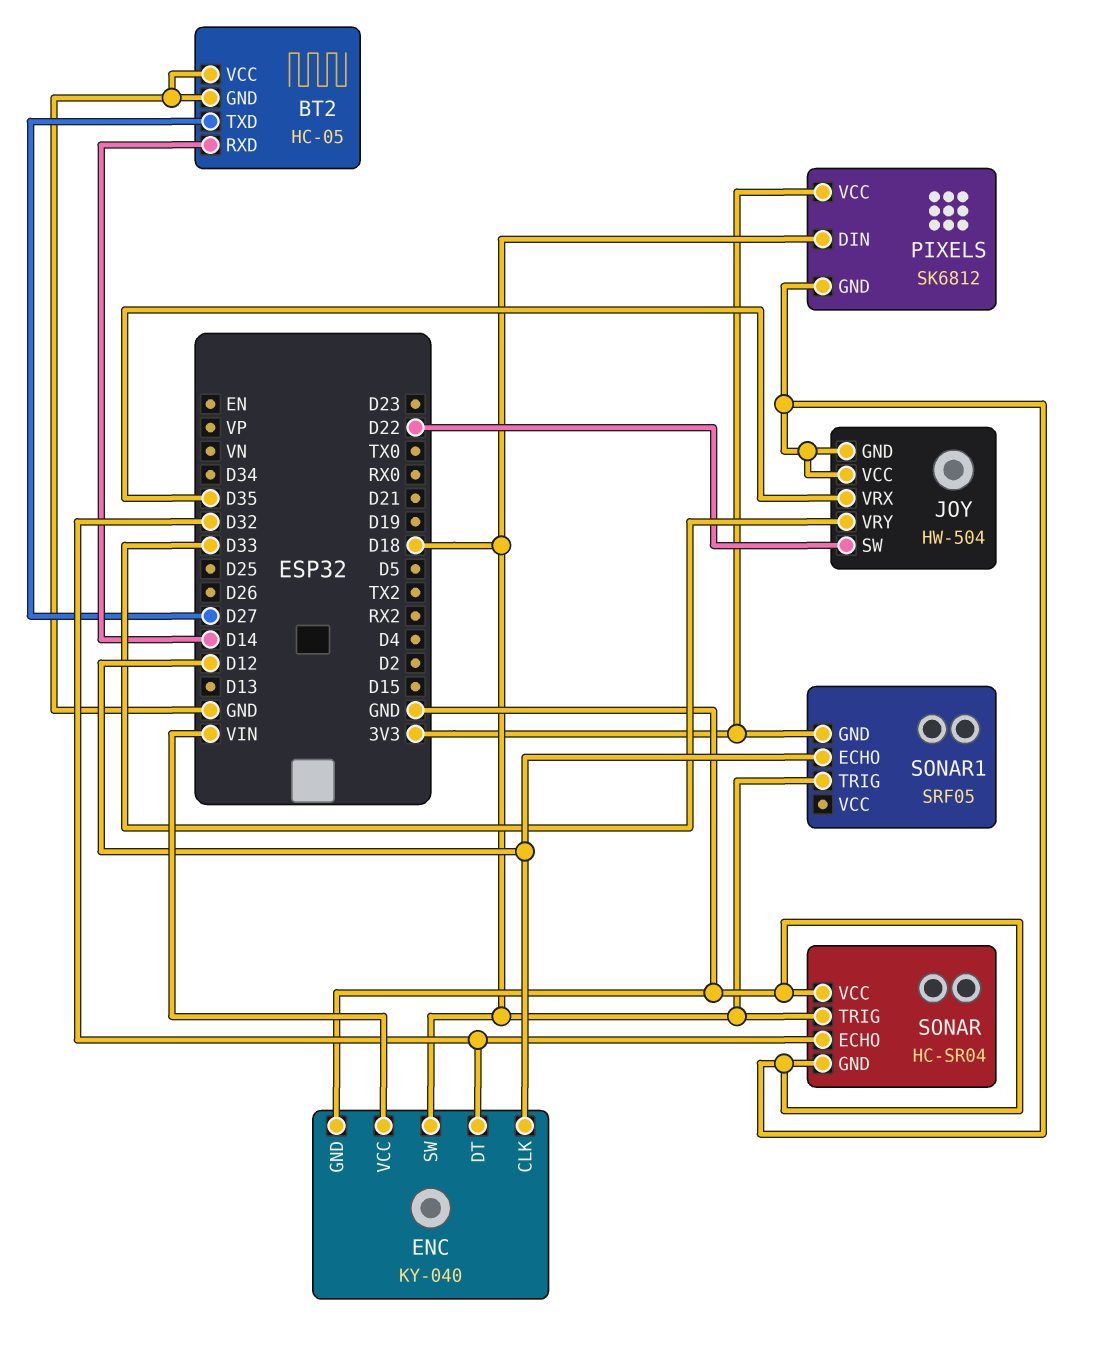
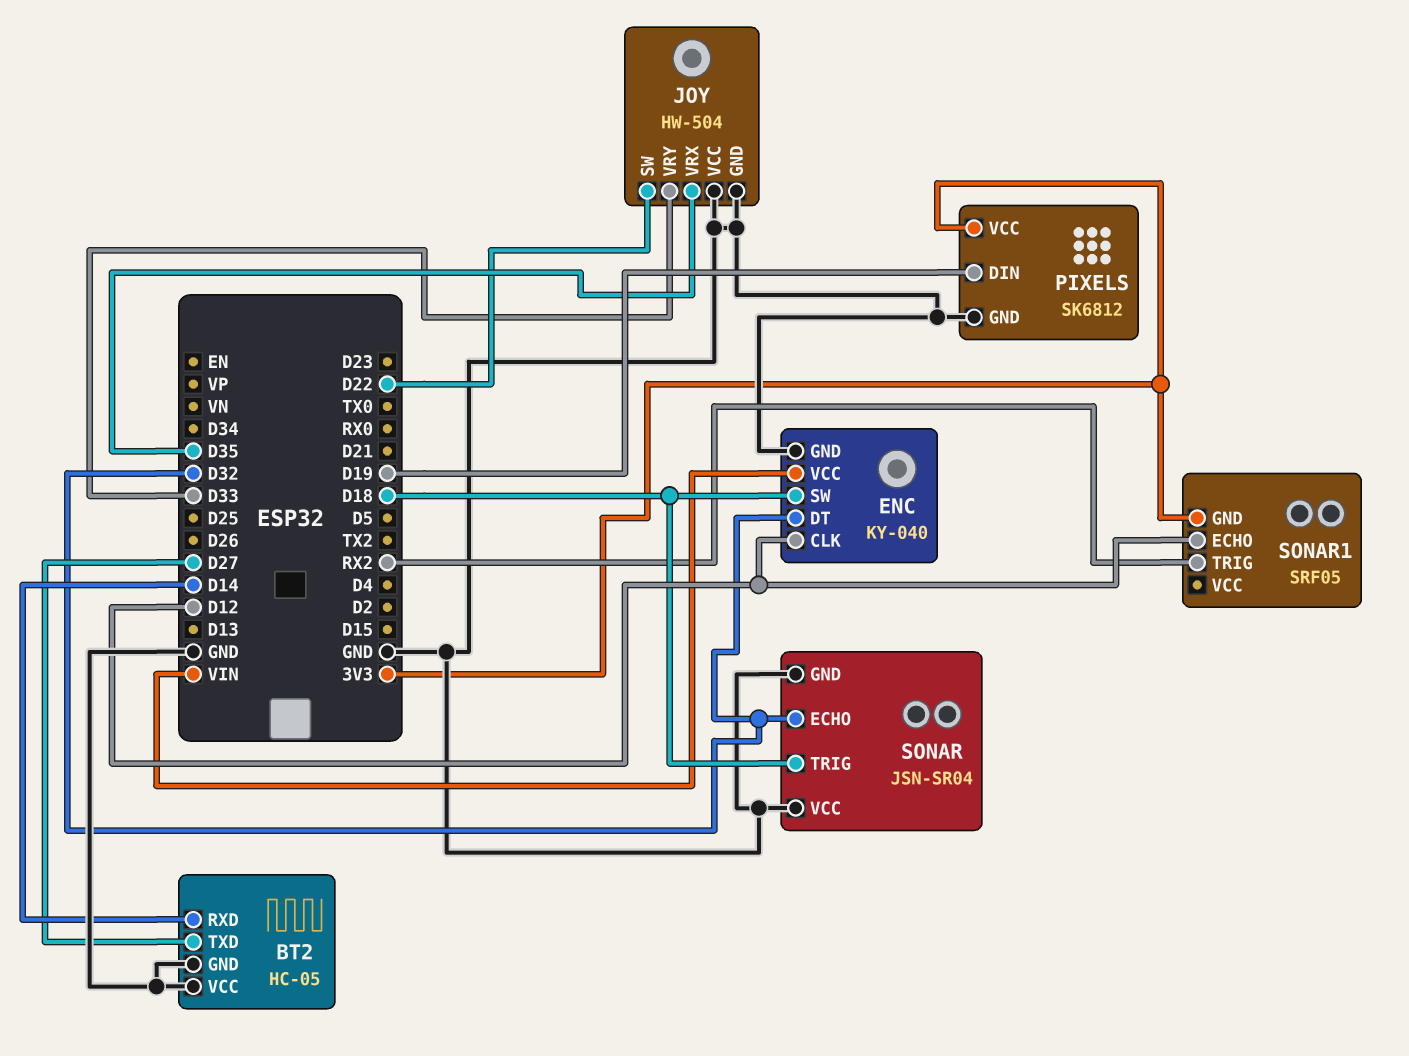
PIXELS pin DIN: D18 -> D19
SONAR: HC-SR04 -> JSN-SR04
SONAR1 pin TRIG: D18 -> RX2

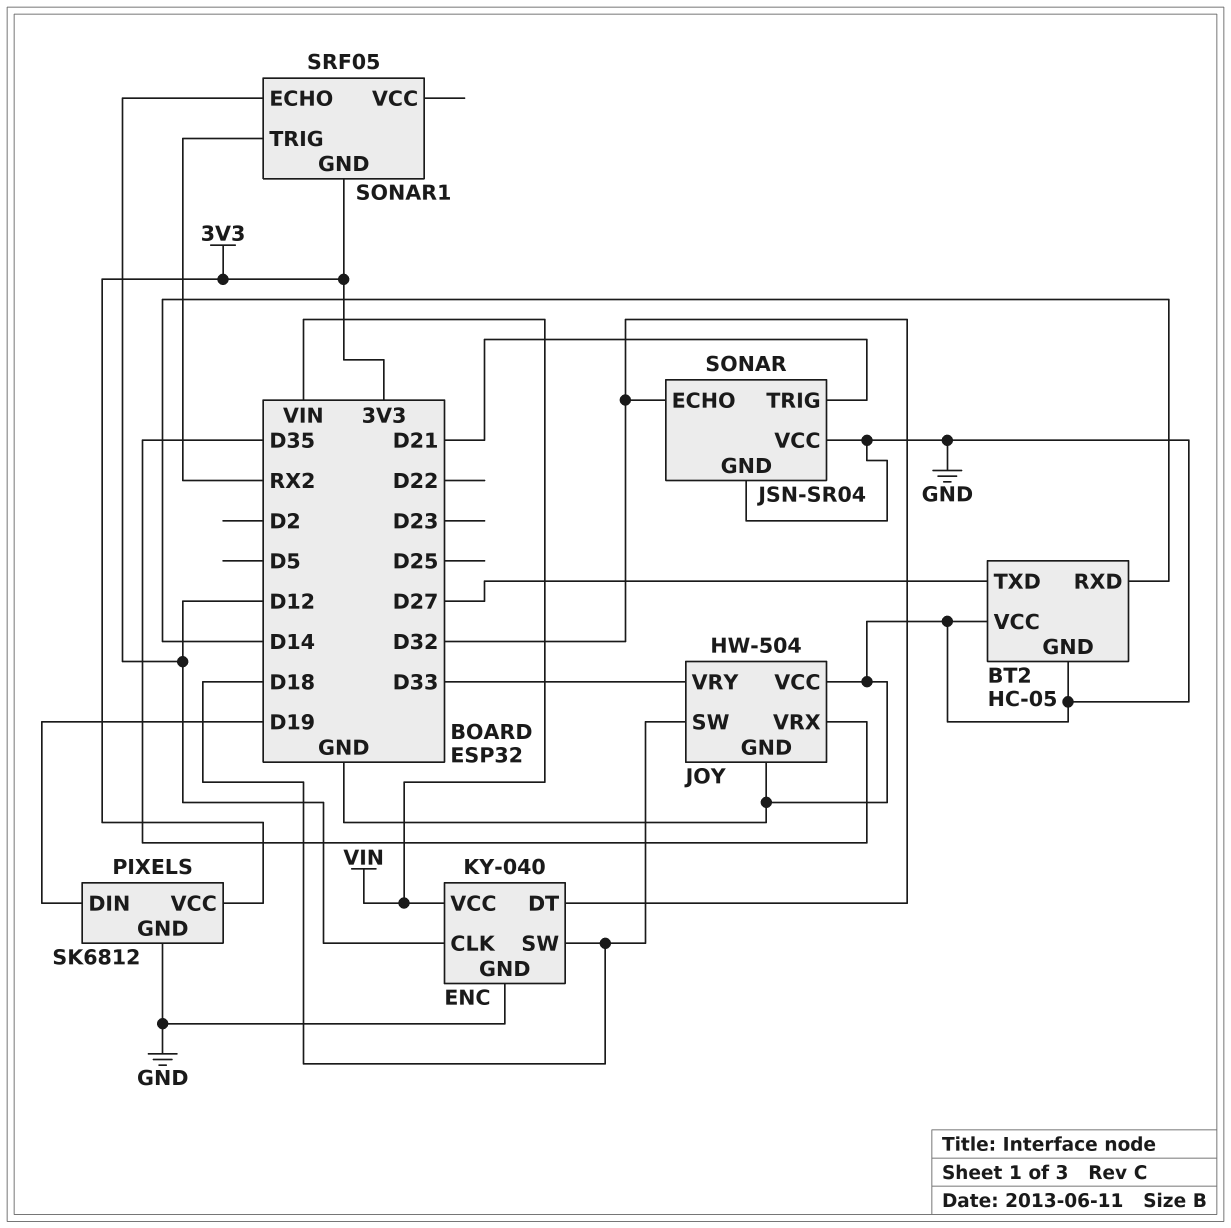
JOY pin SW: D22 -> D18
SONAR pin TRIG: D18 -> D21

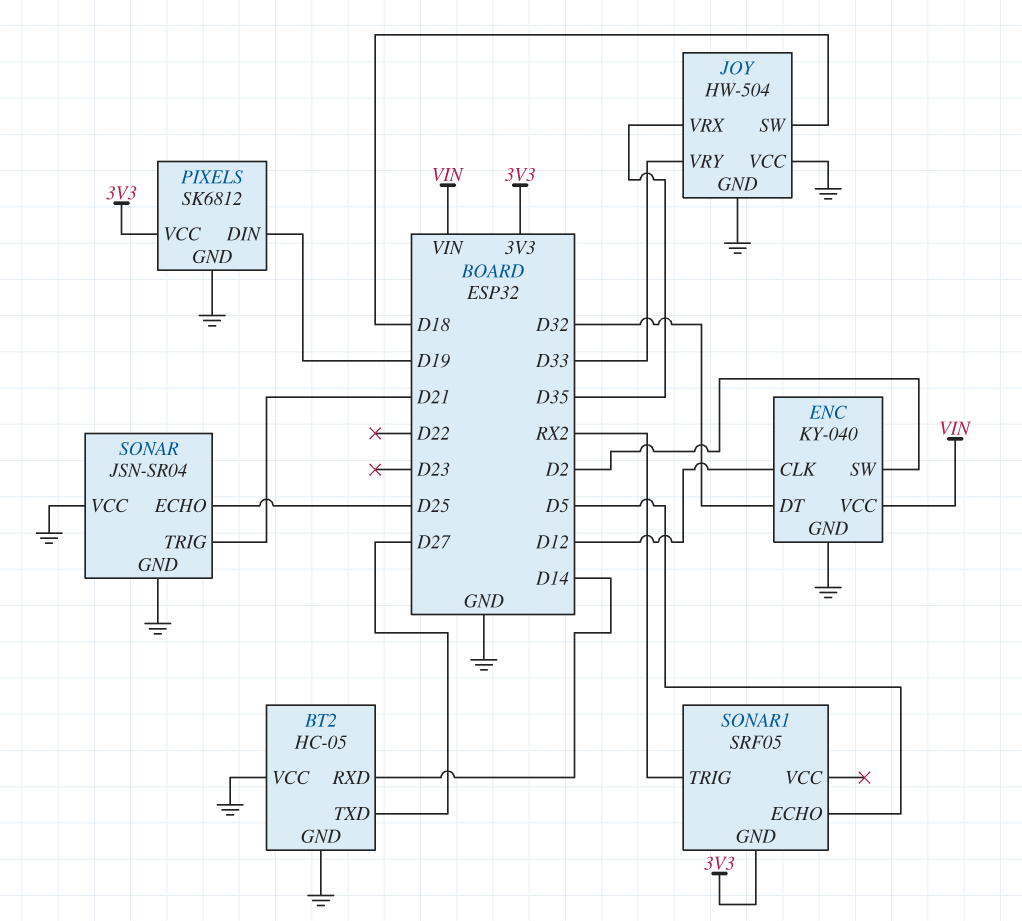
ENC pin SW: D18 -> D2
SONAR pin ECHO: D32 -> D25
SONAR1 pin ECHO: D12 -> D5

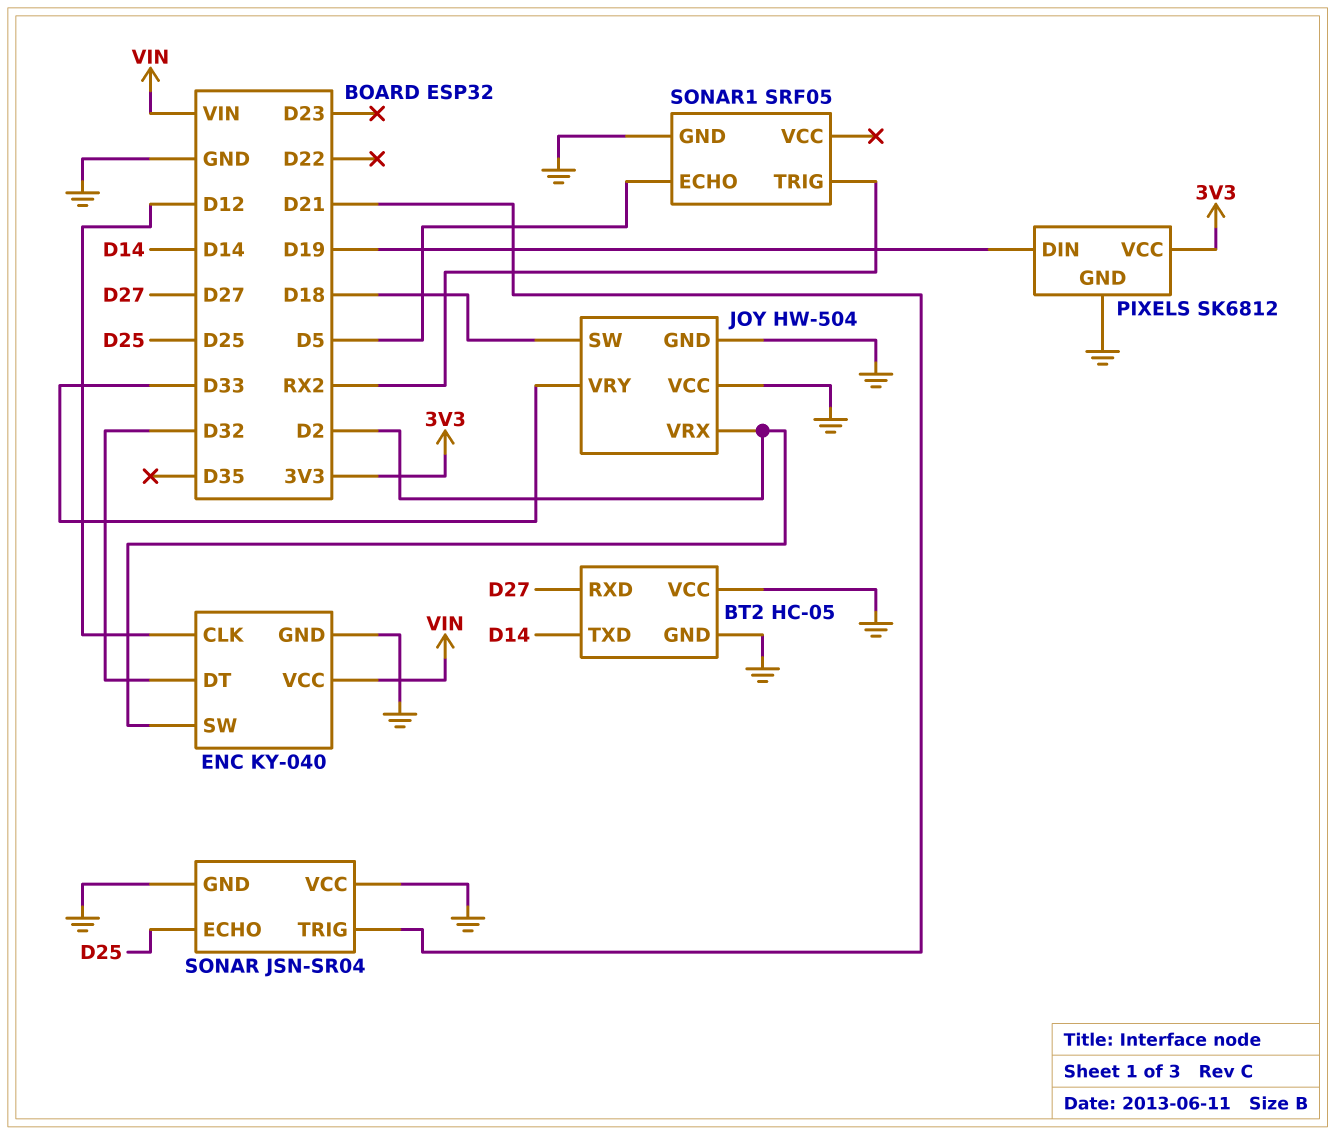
BT2 pin RXD: D14 -> D27
BT2 pin TXD: D27 -> D14
JOY pin VRX: D35 -> D2
SONAR1 pin GND: 3V3 -> GND

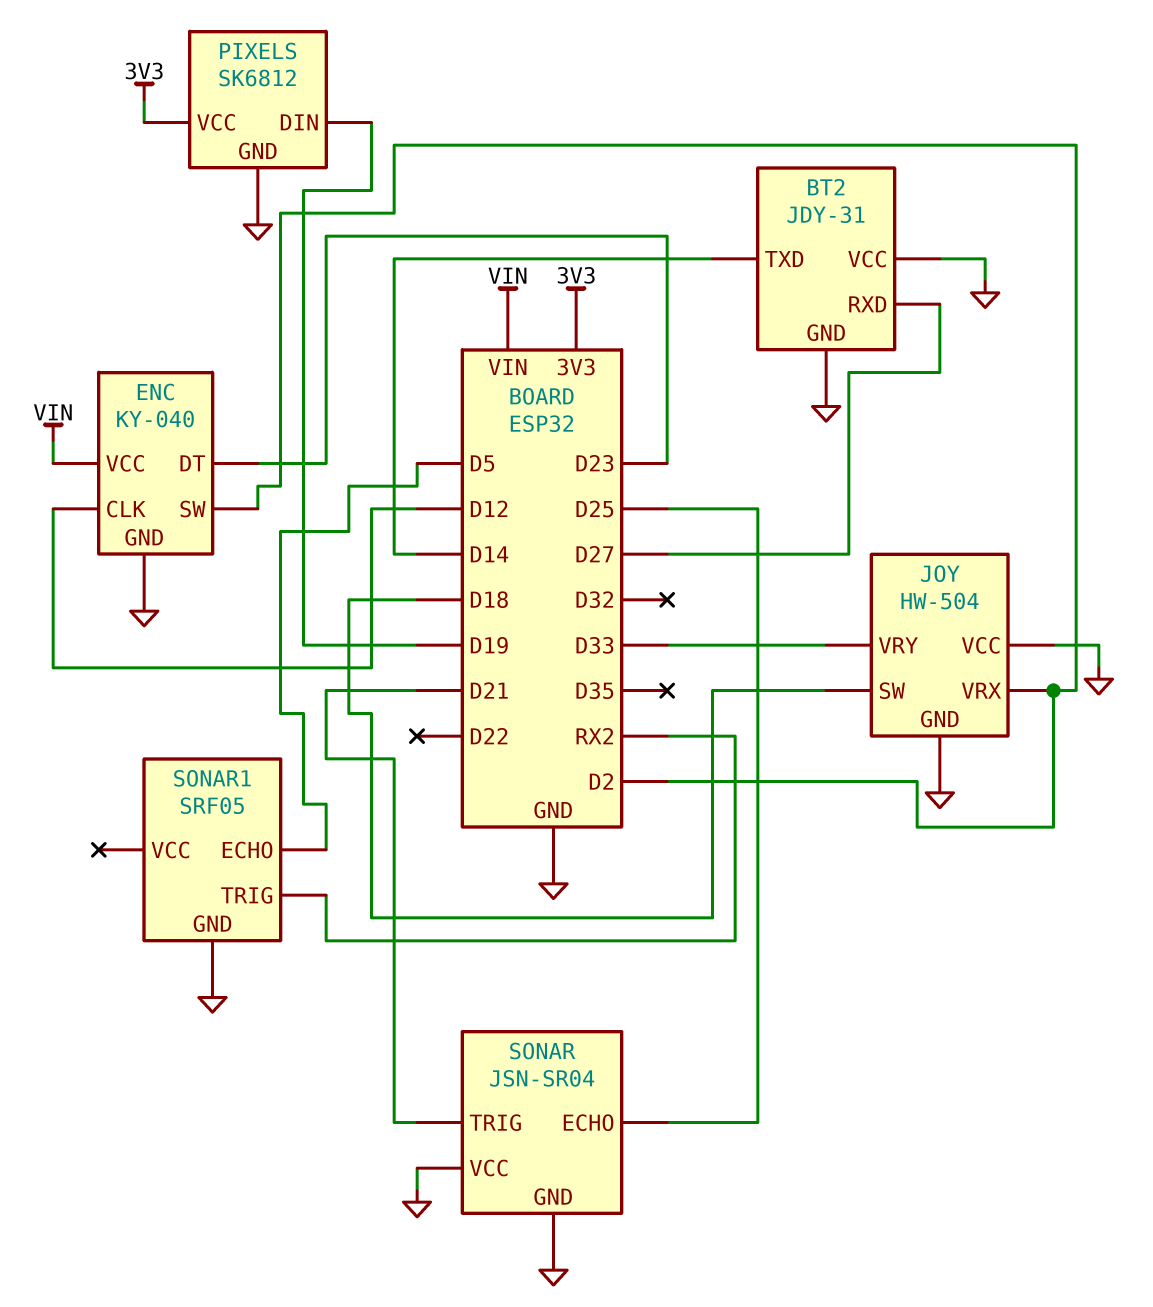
BT2: HC-05 -> JDY-31
ENC pin DT: D32 -> D23

